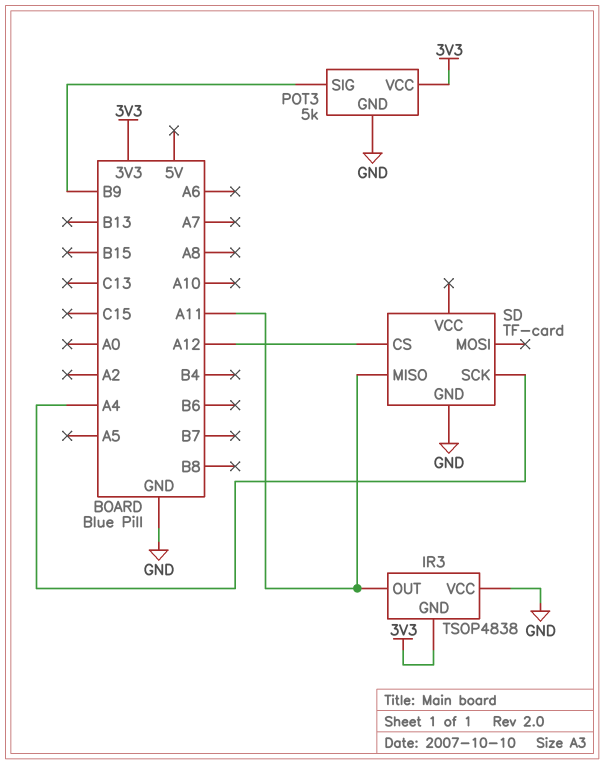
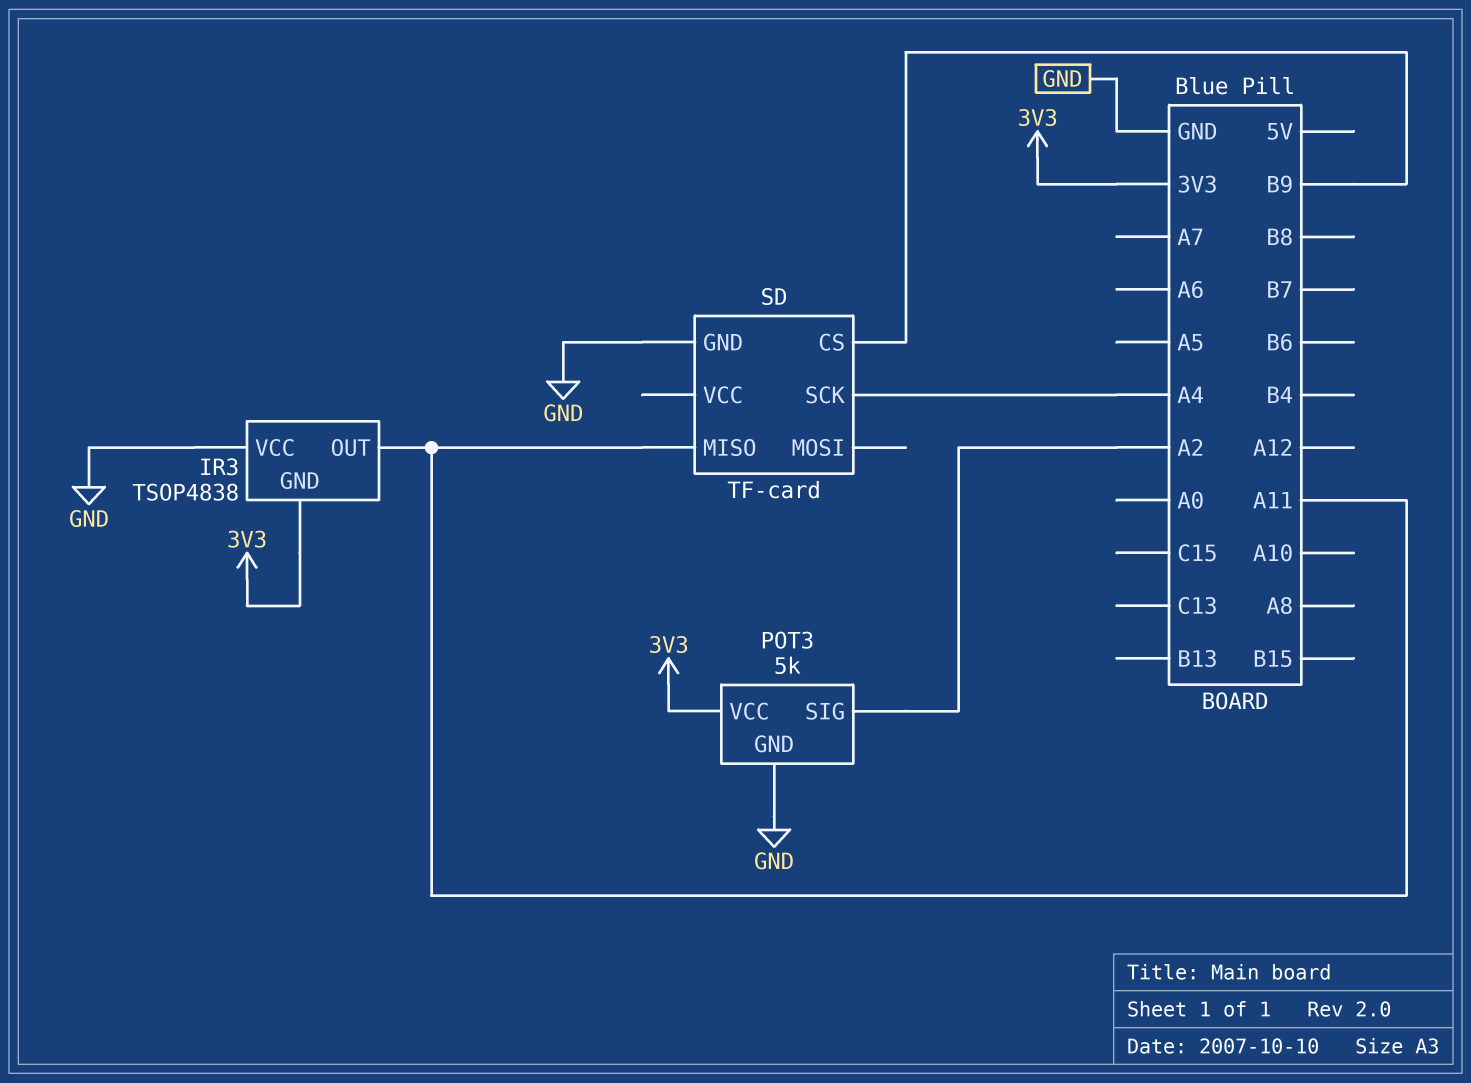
POT3 pin SIG: B9 -> A2
SD pin CS: A12 -> B9

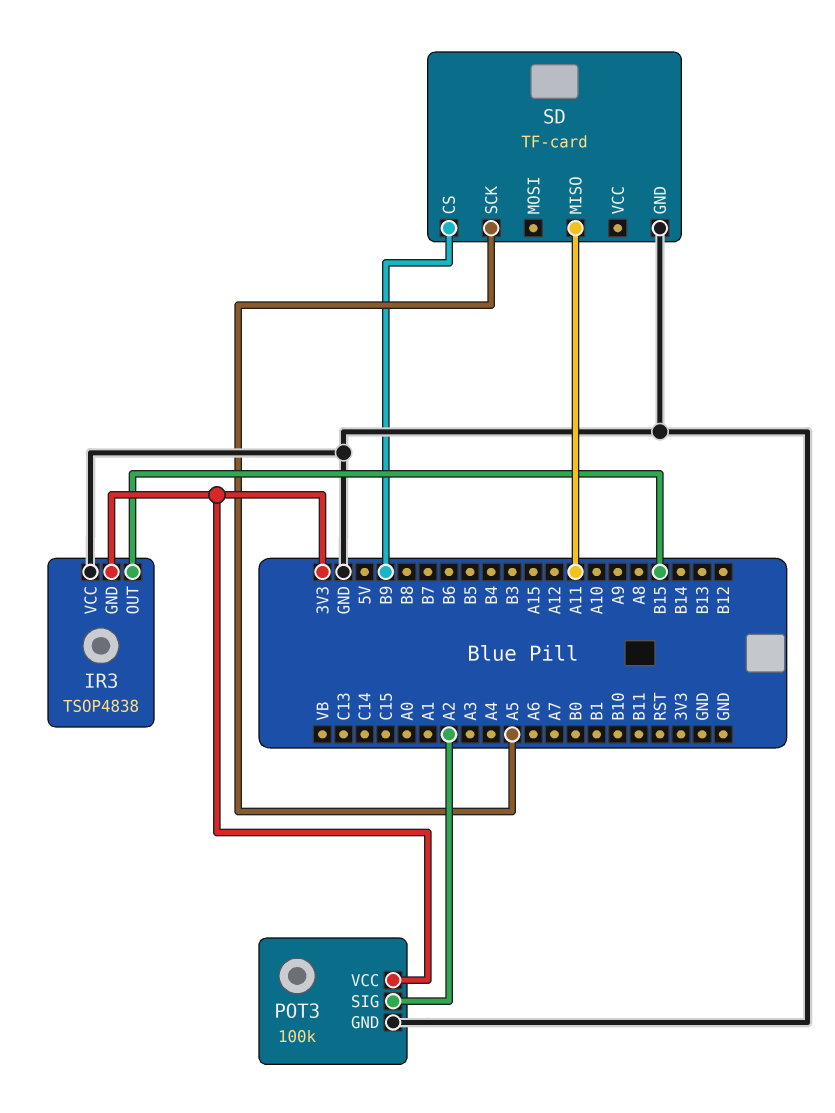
IR3 pin OUT: A11 -> B15
POT3: 5k -> 100k
SD pin SCK: A4 -> A5

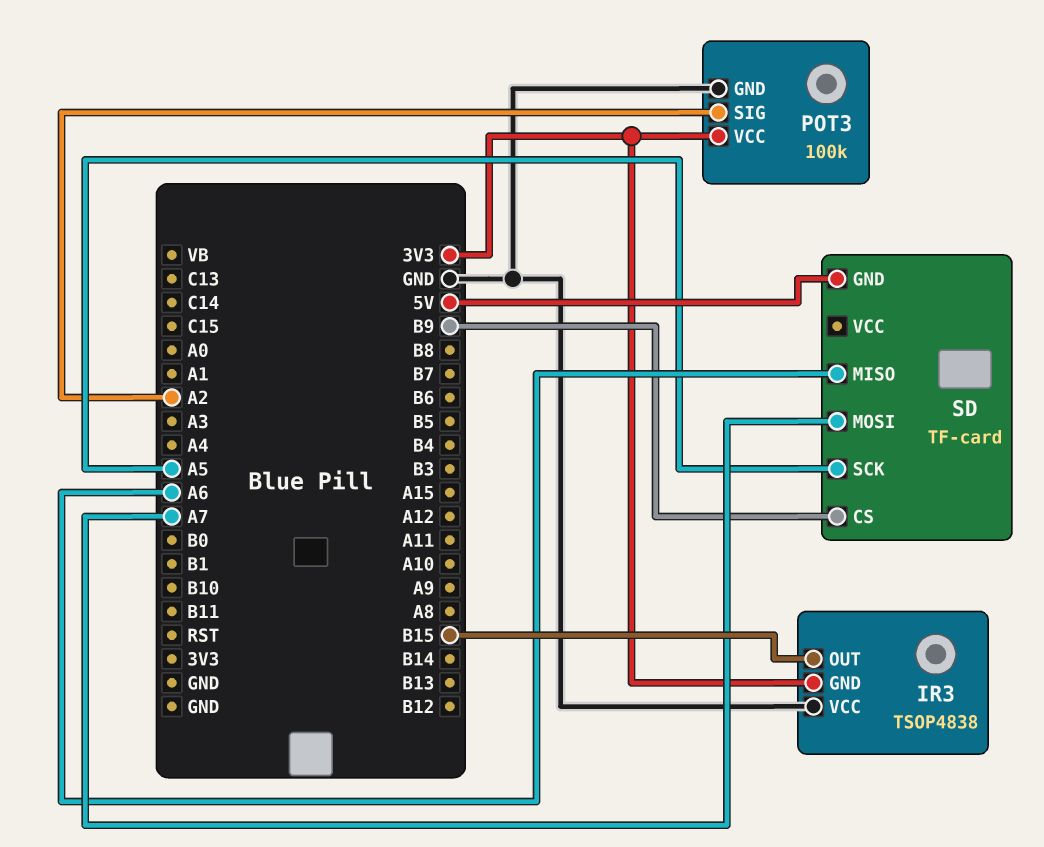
SD pin GND: GND -> 5V
SD pin MISO: A11 -> A6
SD pin MOSI: none -> A7

